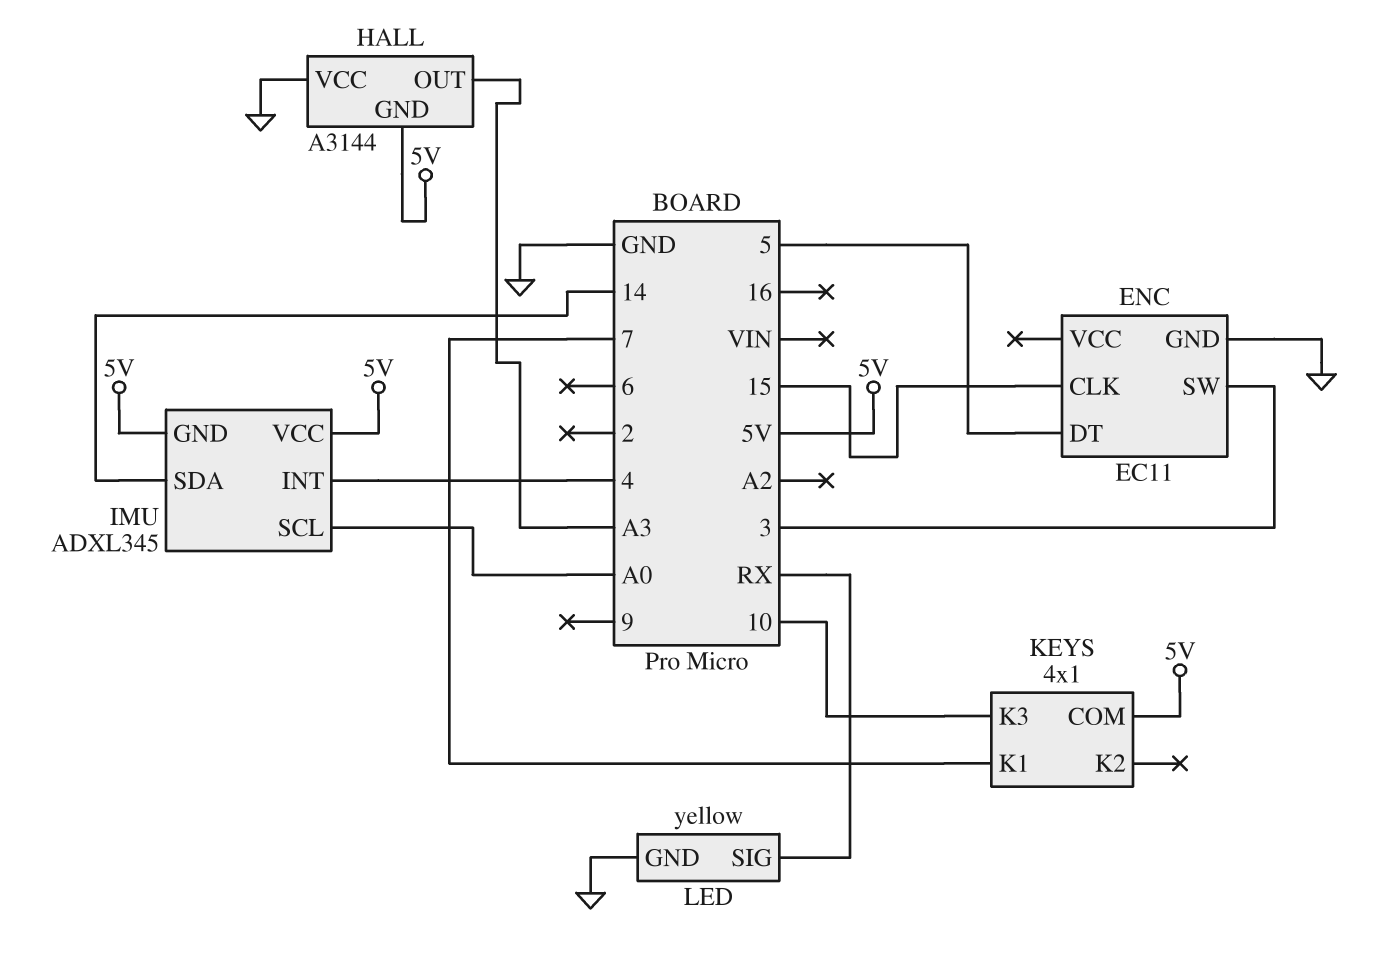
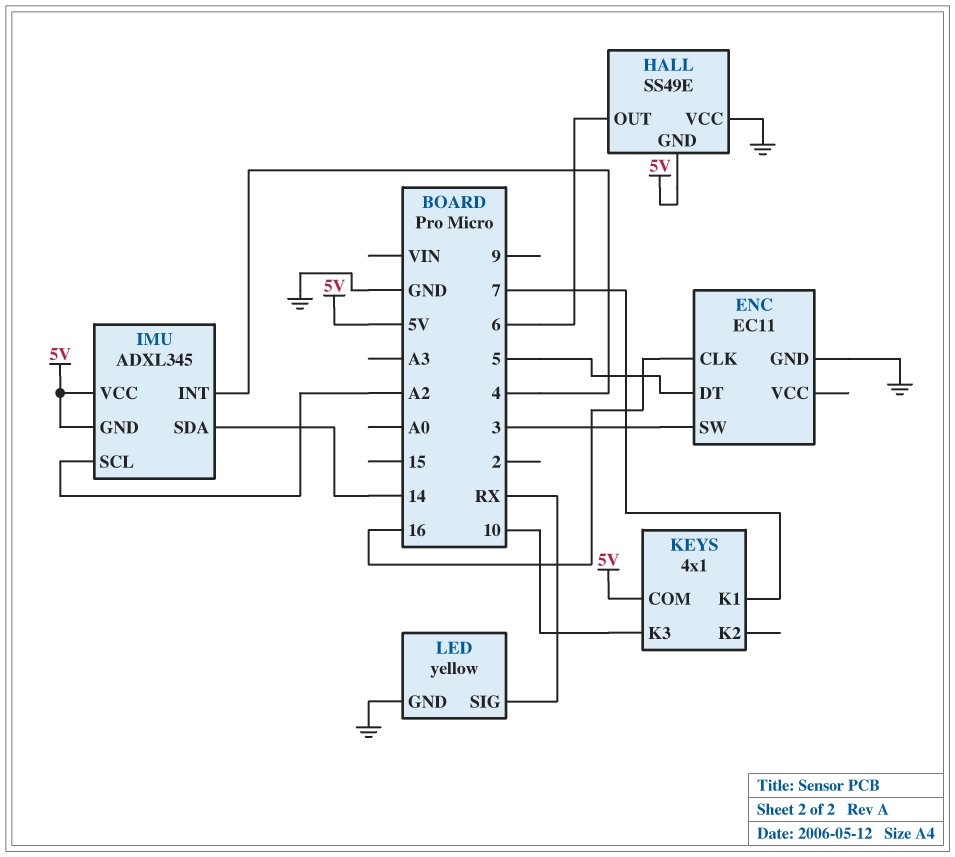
ENC pin CLK: 15 -> 16
HALL: A3144 -> SS49E
HALL pin OUT: A3 -> 6
IMU pin SCL: A0 -> A2

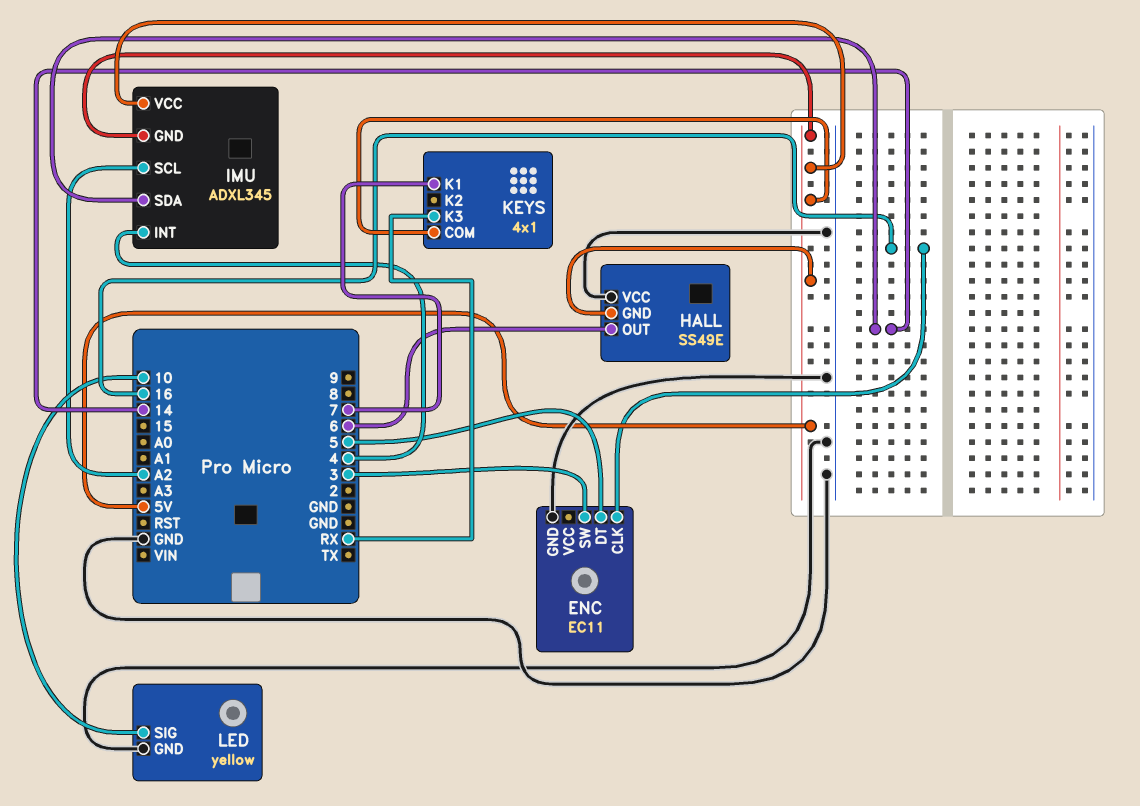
KEYS pin K3: 10 -> RX
LED pin SIG: RX -> 10

